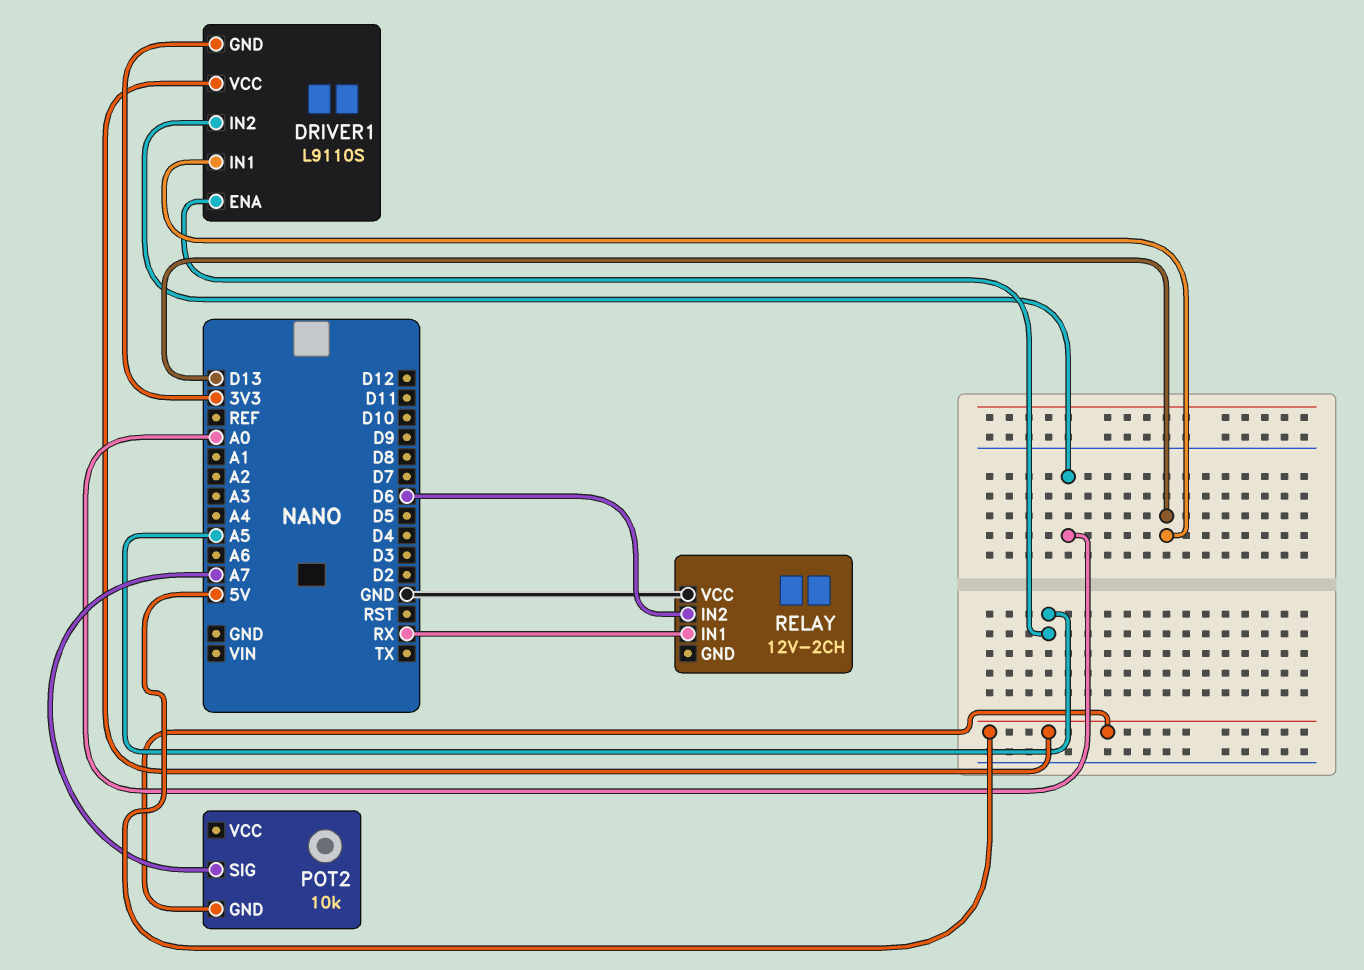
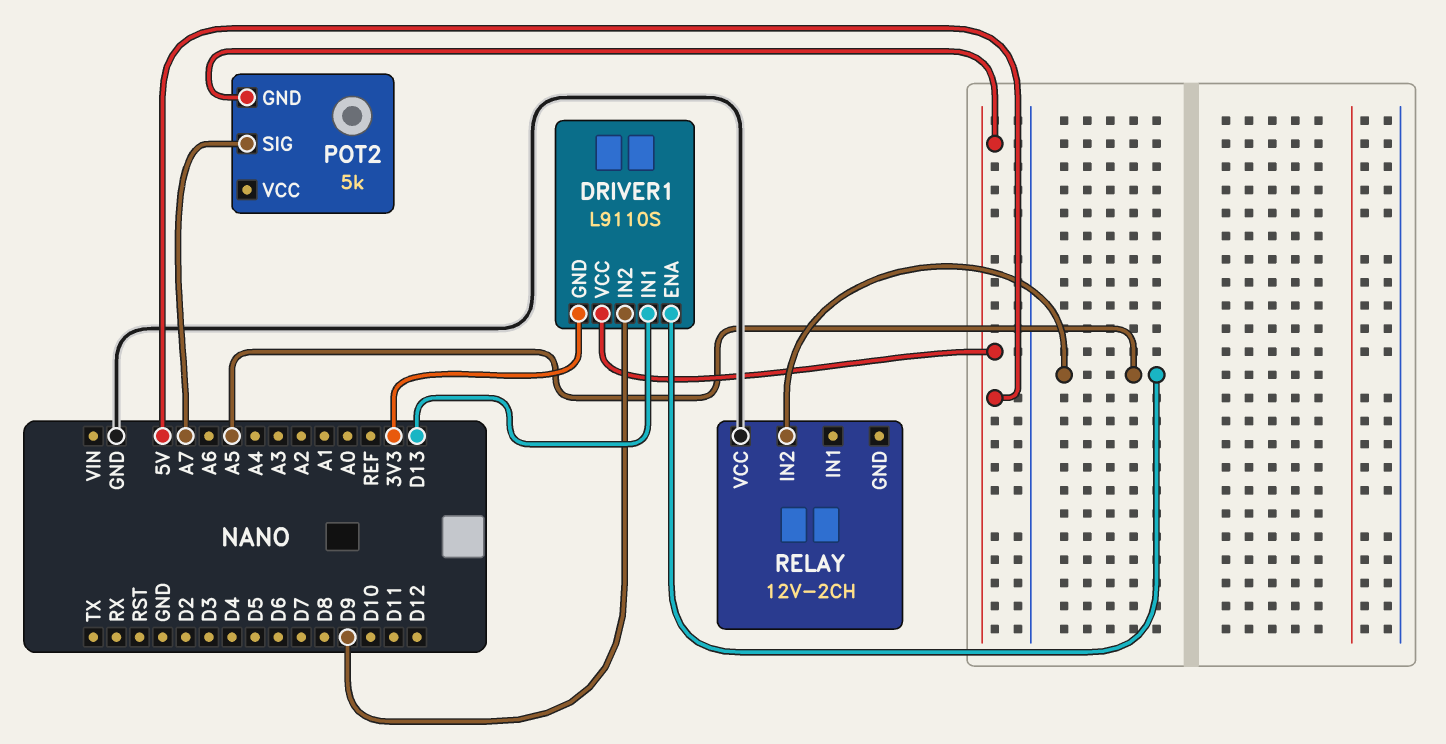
DRIVER1 pin IN2: A0 -> D9
POT2: 10k -> 5k
RELAY pin IN1: RX -> none
RELAY pin IN2: D6 -> A5

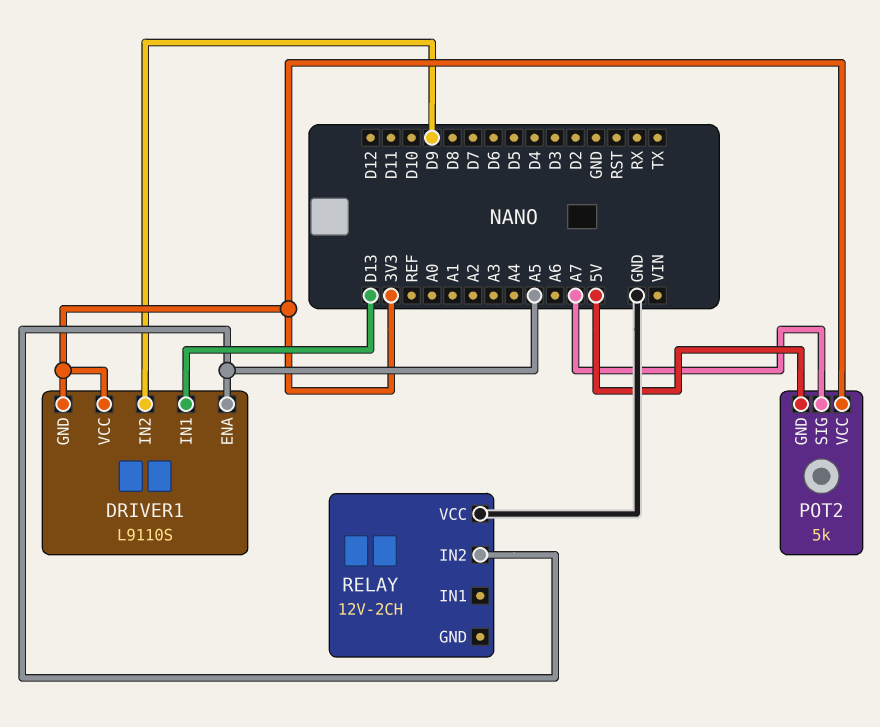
DRIVER1 pin VCC: 5V -> 3V3
POT2 pin VCC: none -> 3V3

